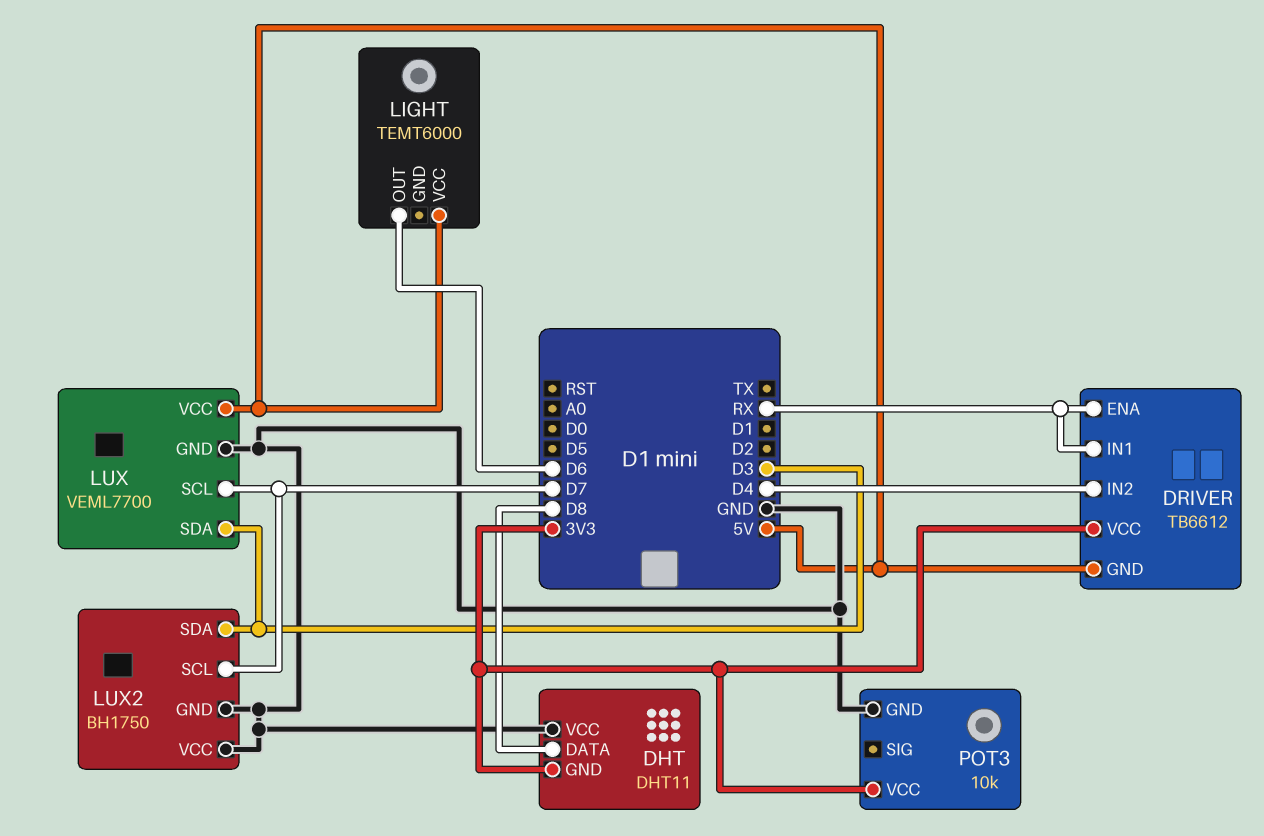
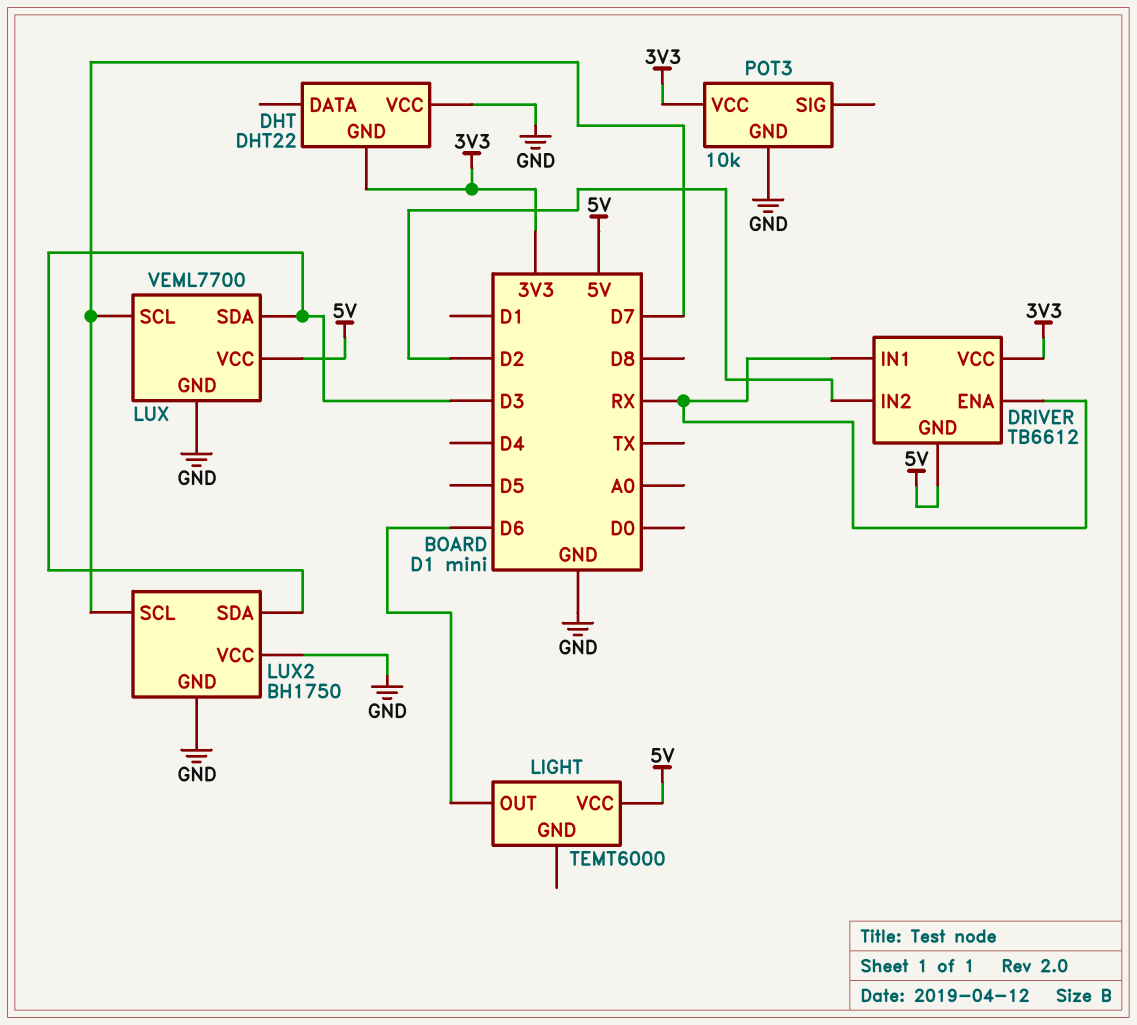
DHT: DHT11 -> DHT22
DHT pin DATA: D8 -> none
DRIVER pin IN2: D4 -> D2

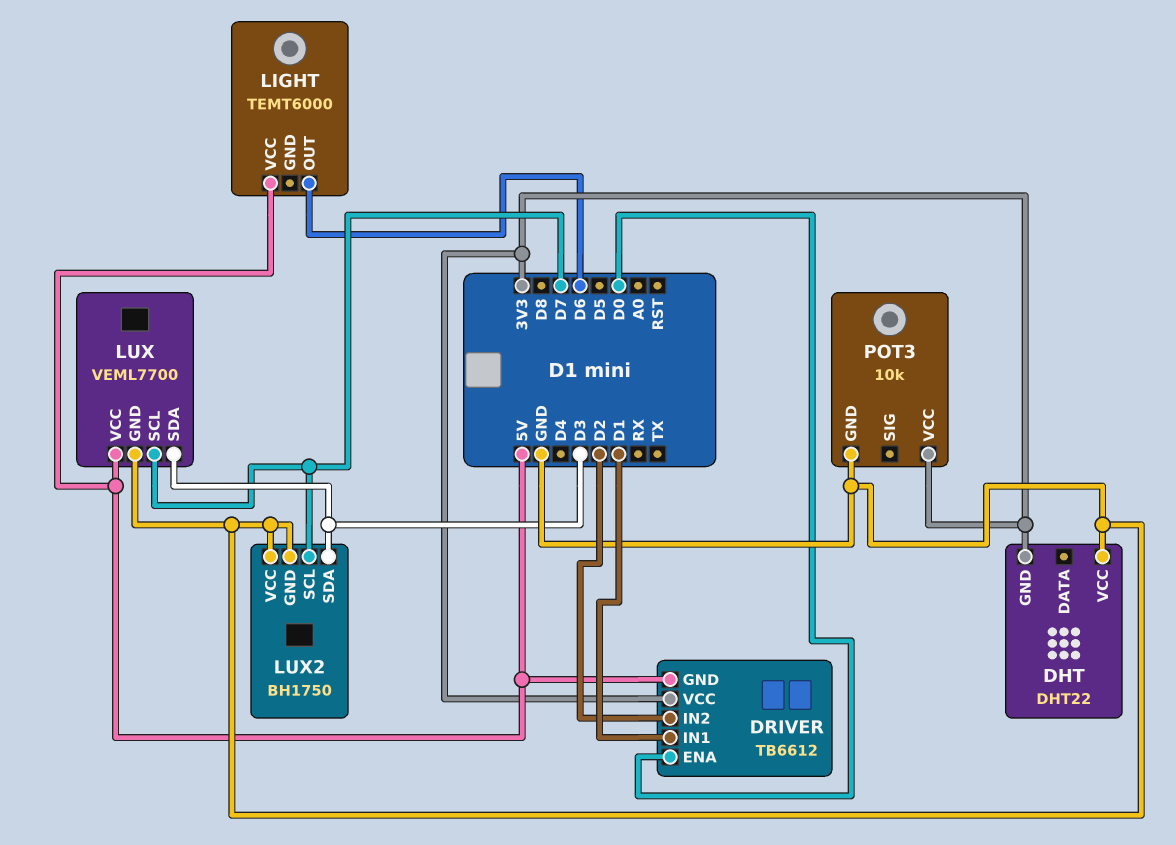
DRIVER pin ENA: RX -> D0
DRIVER pin IN1: RX -> D1

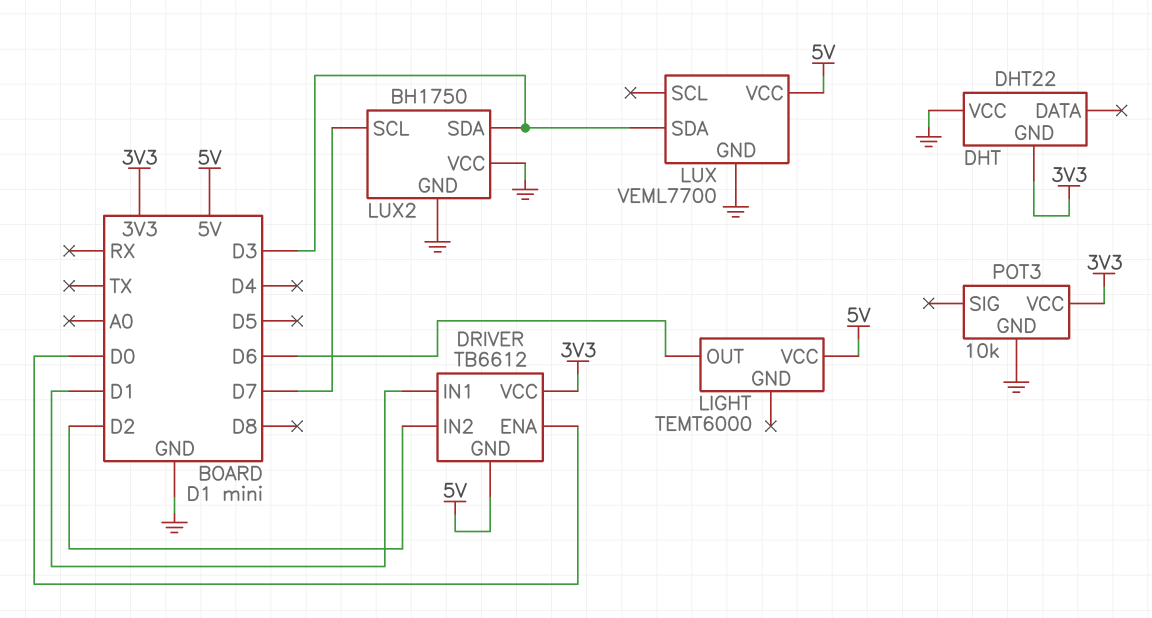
LUX pin SCL: D7 -> none

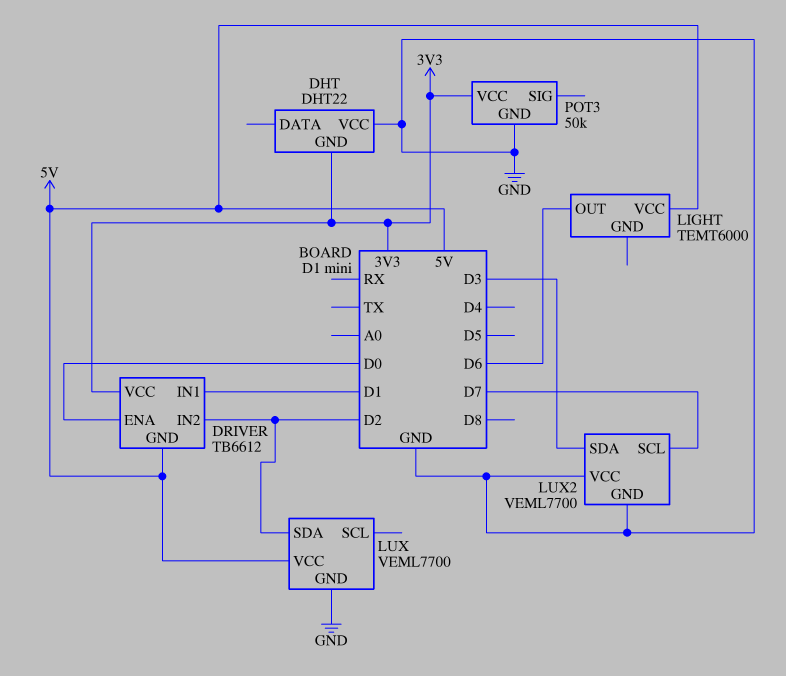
LUX pin SDA: D3 -> D2
LUX2: BH1750 -> VEML7700
POT3: 10k -> 50k

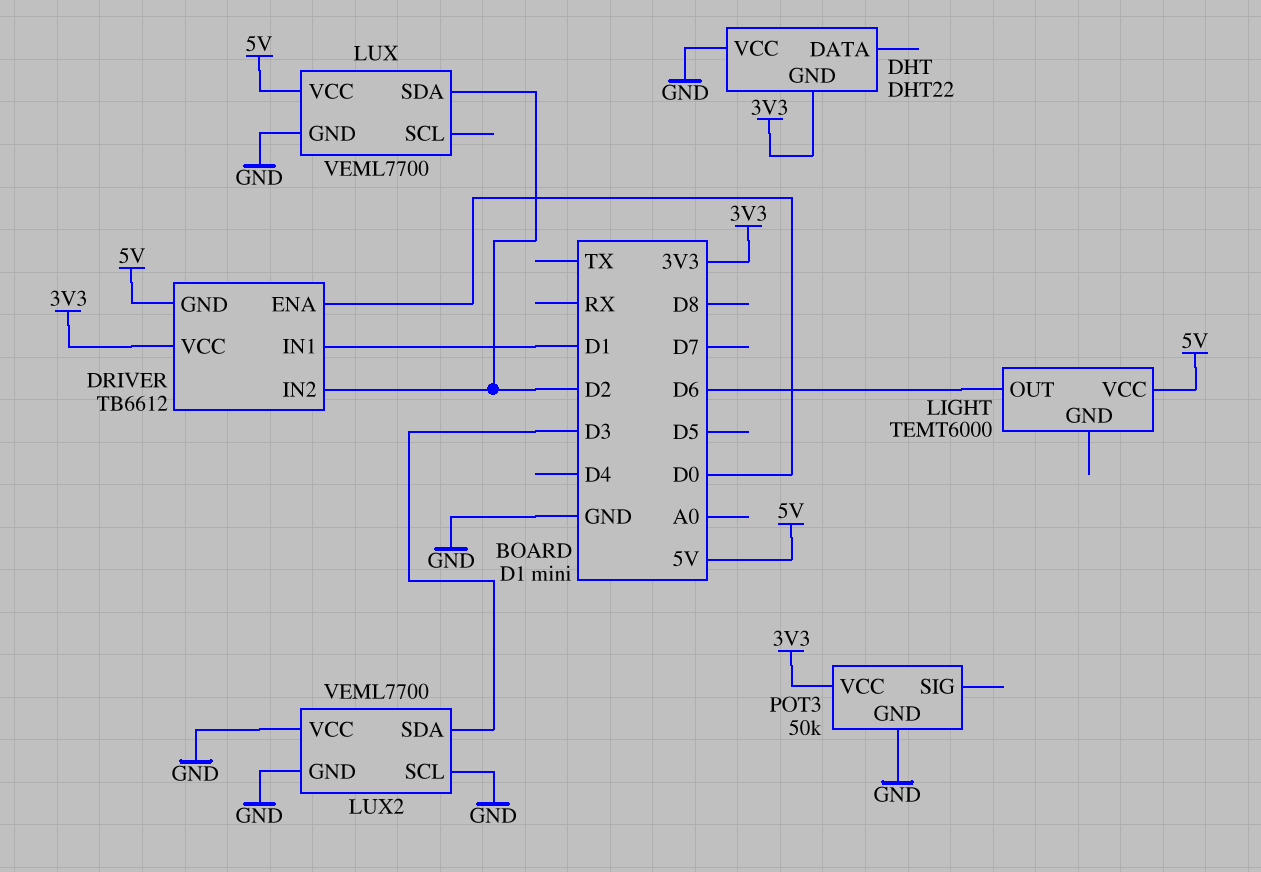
LUX2 pin SCL: D7 -> GND

